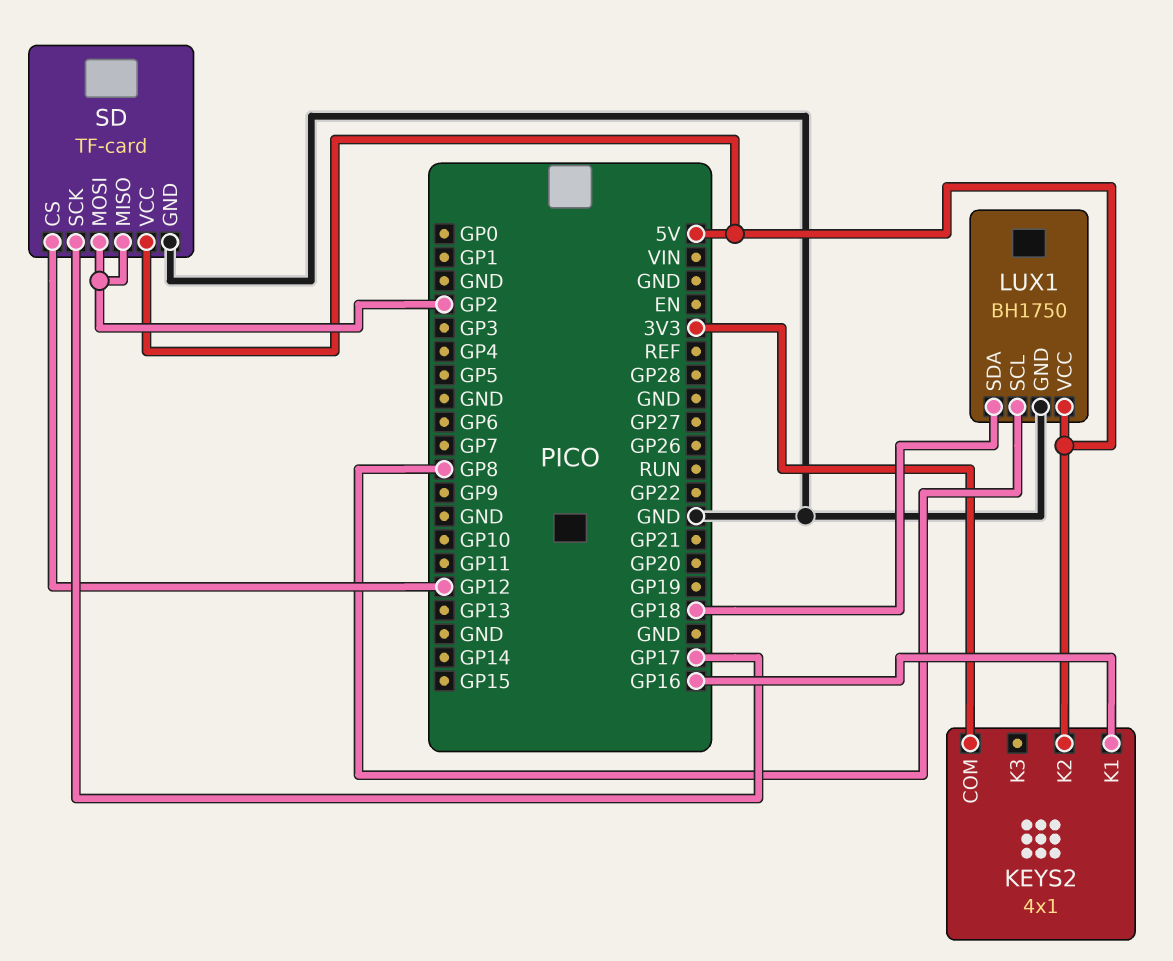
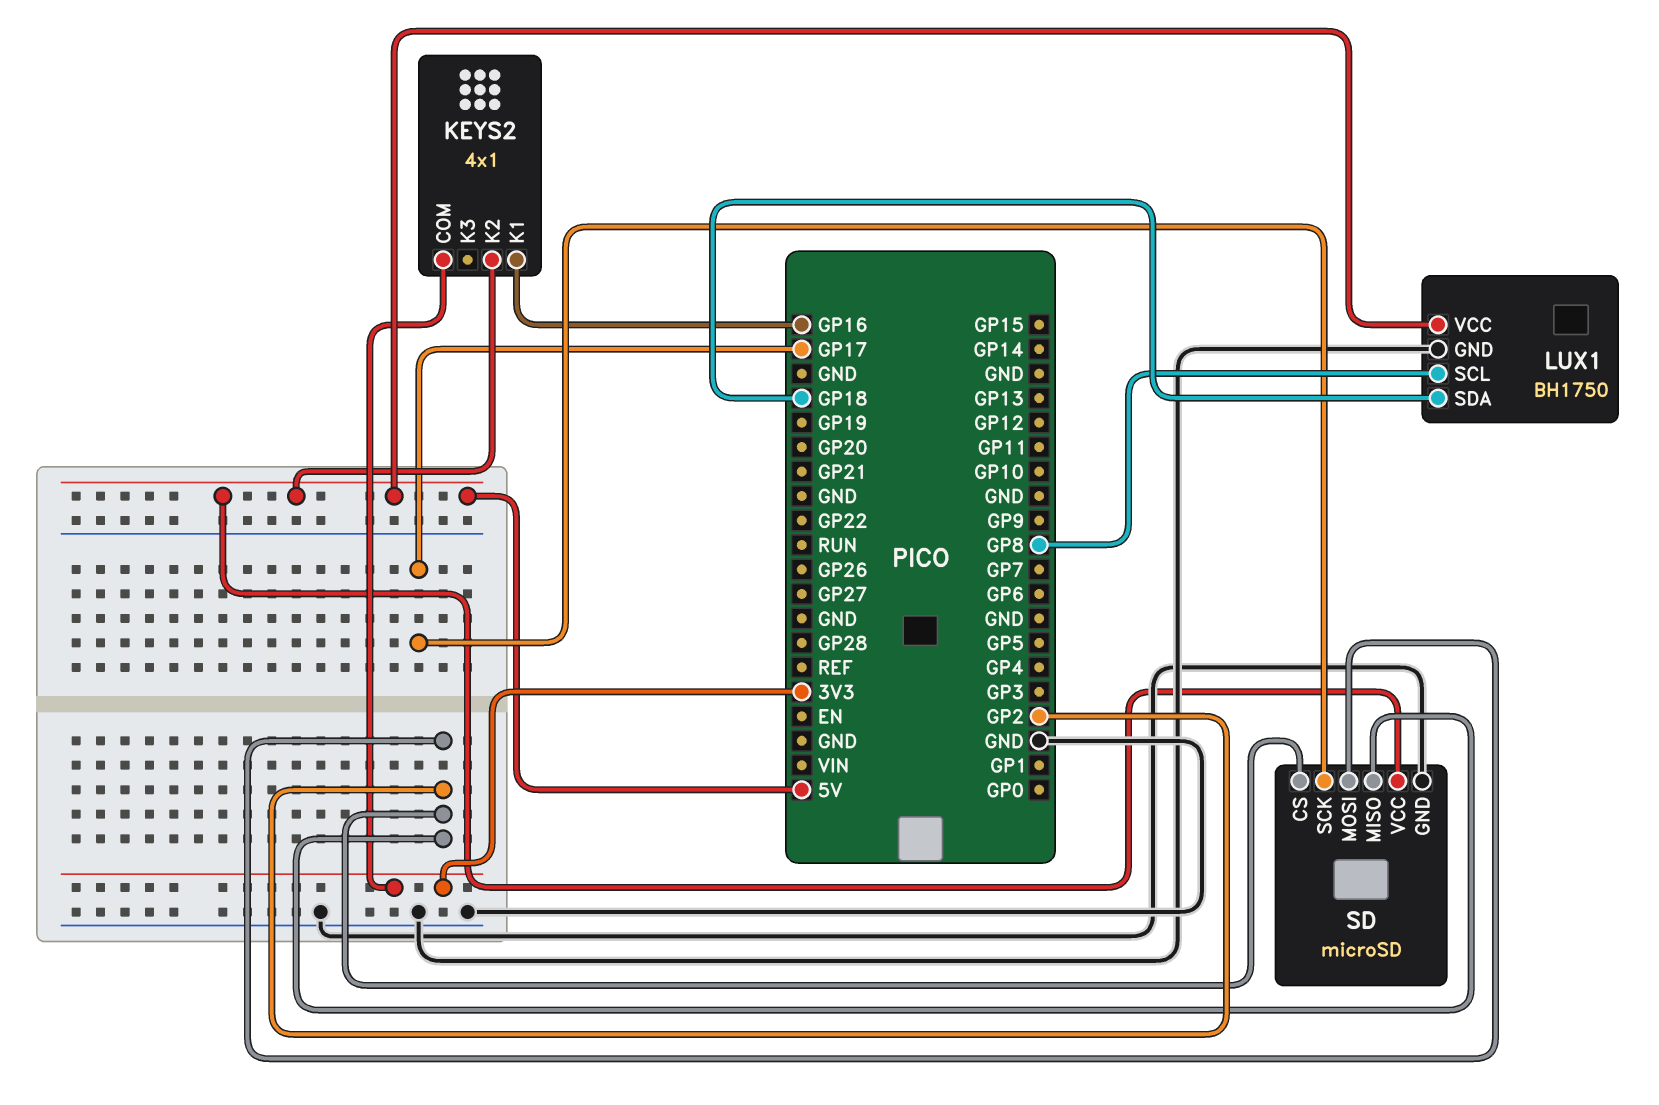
SD: TF-card -> microSD
SD pin CS: GP12 -> GP2

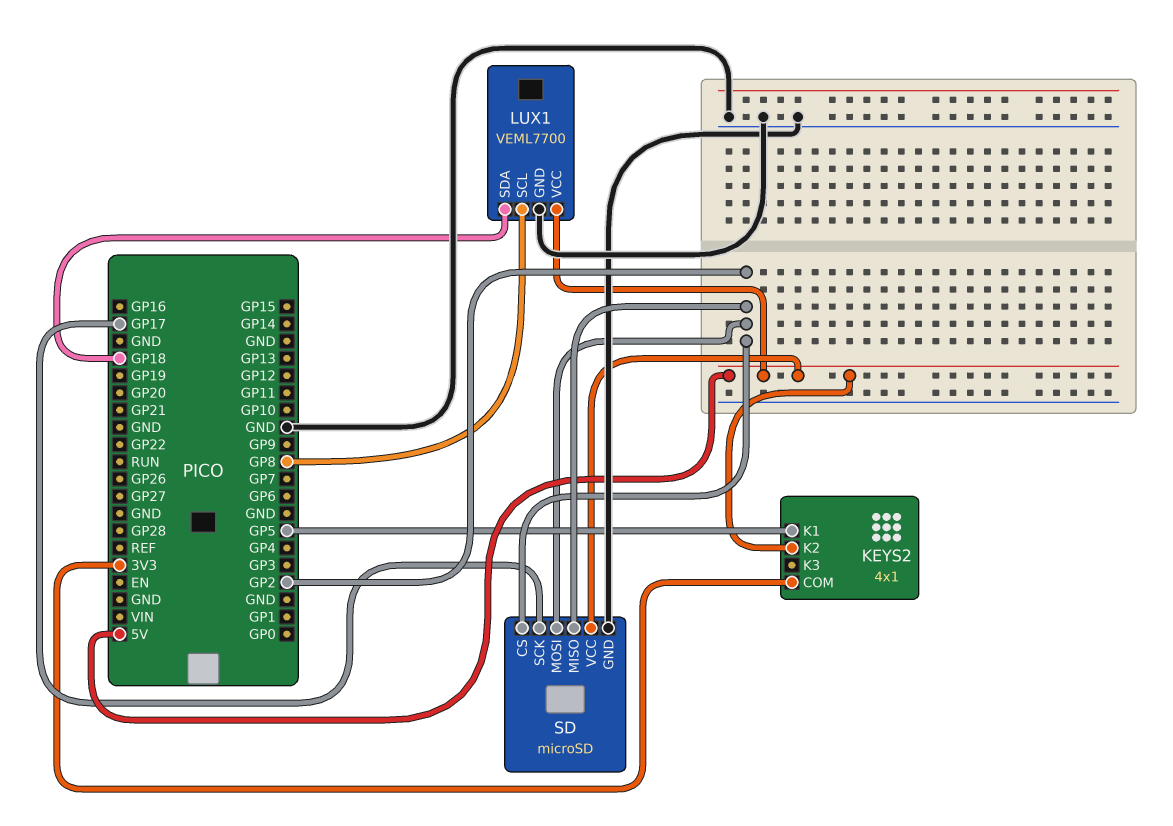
KEYS2 pin K1: GP16 -> GP5
LUX1: BH1750 -> VEML7700

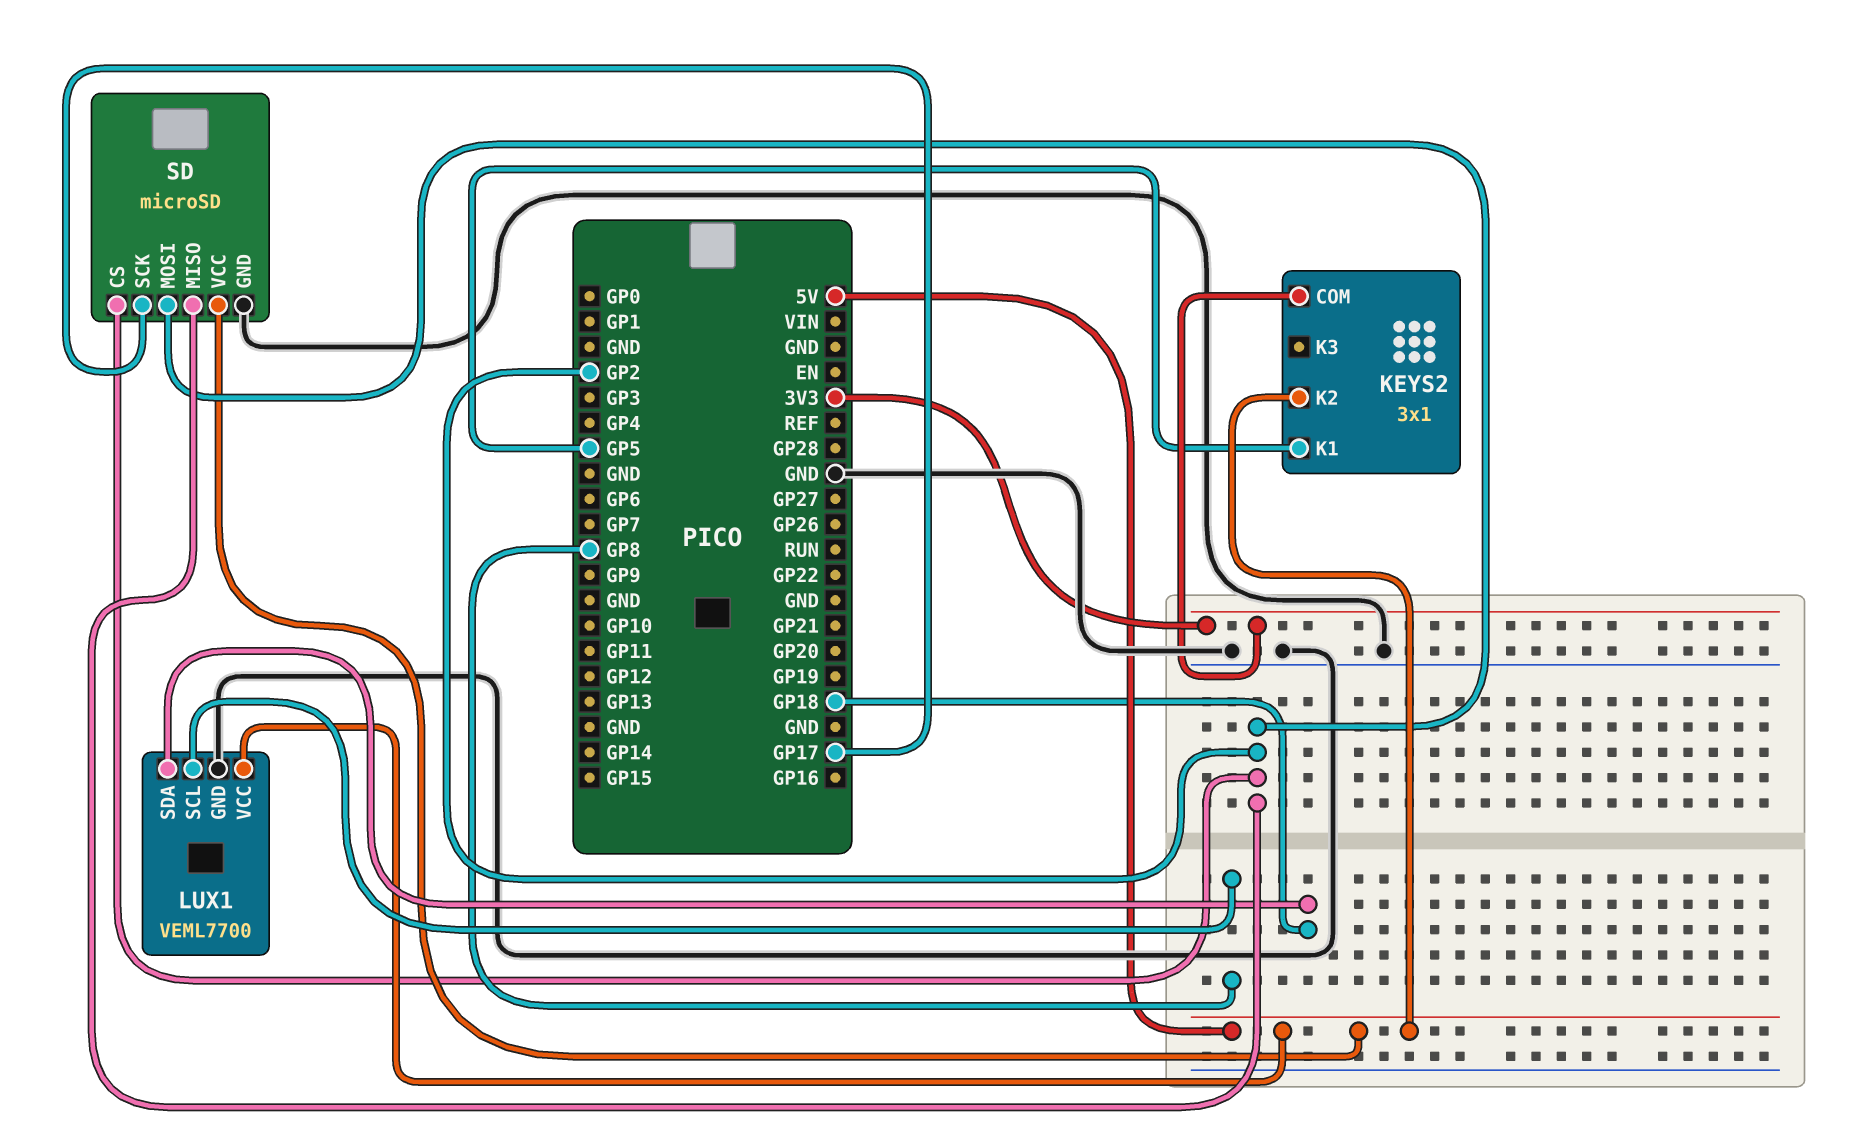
KEYS2: 4x1 -> 3x1

